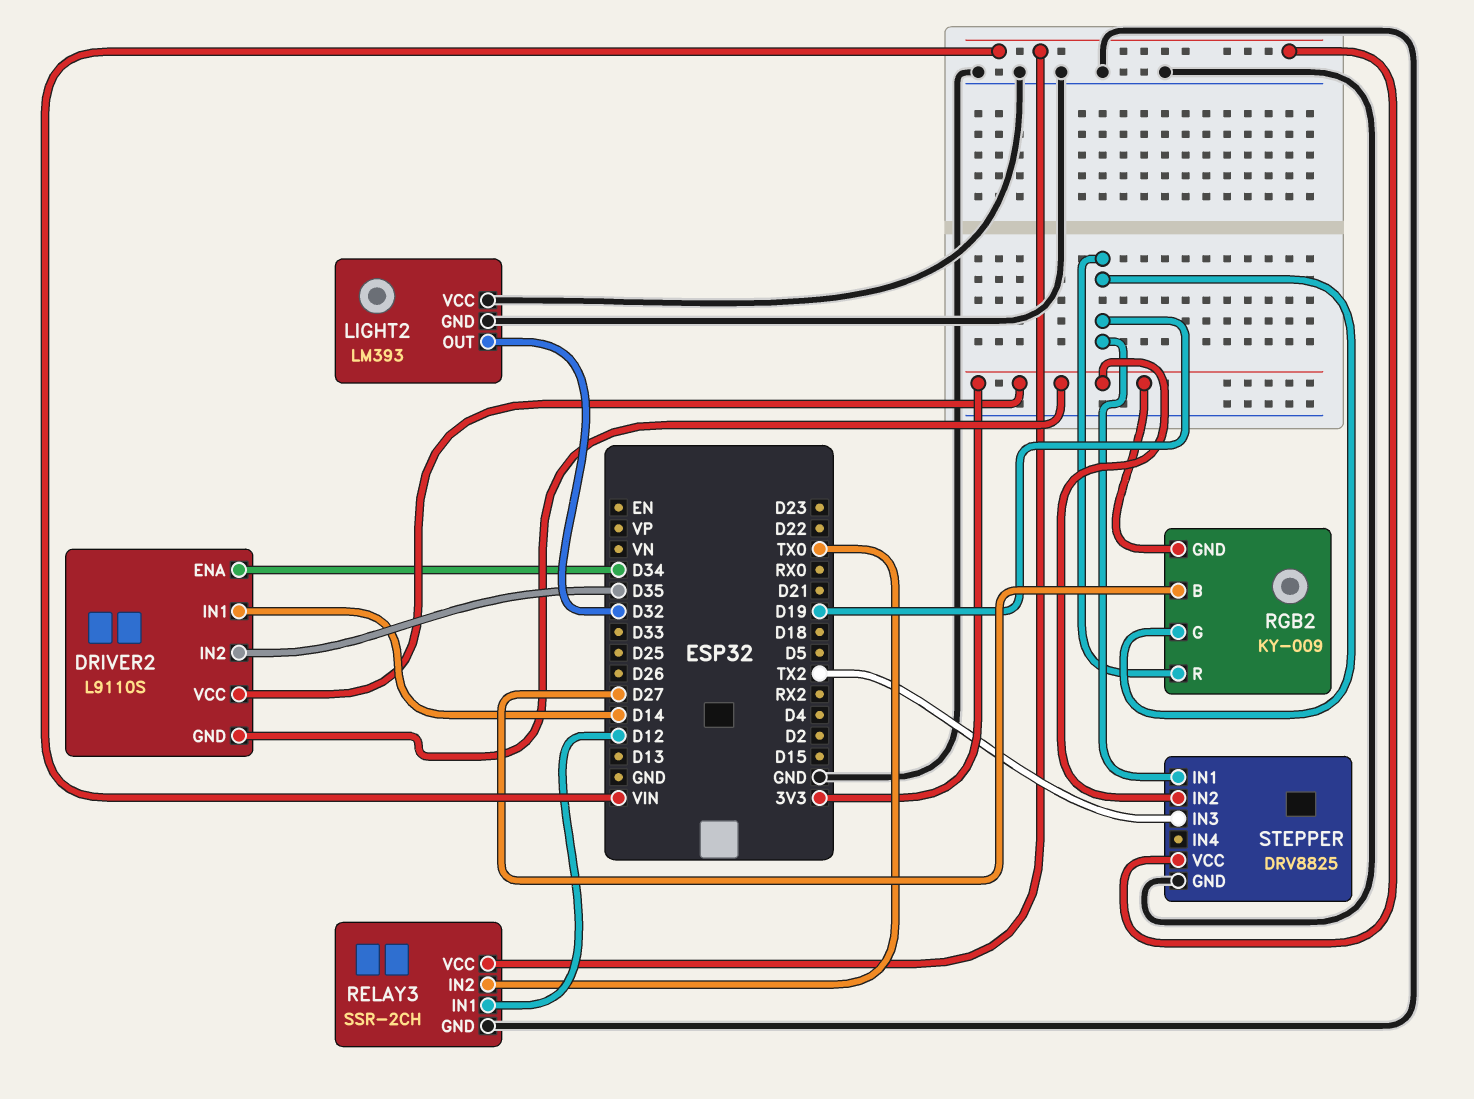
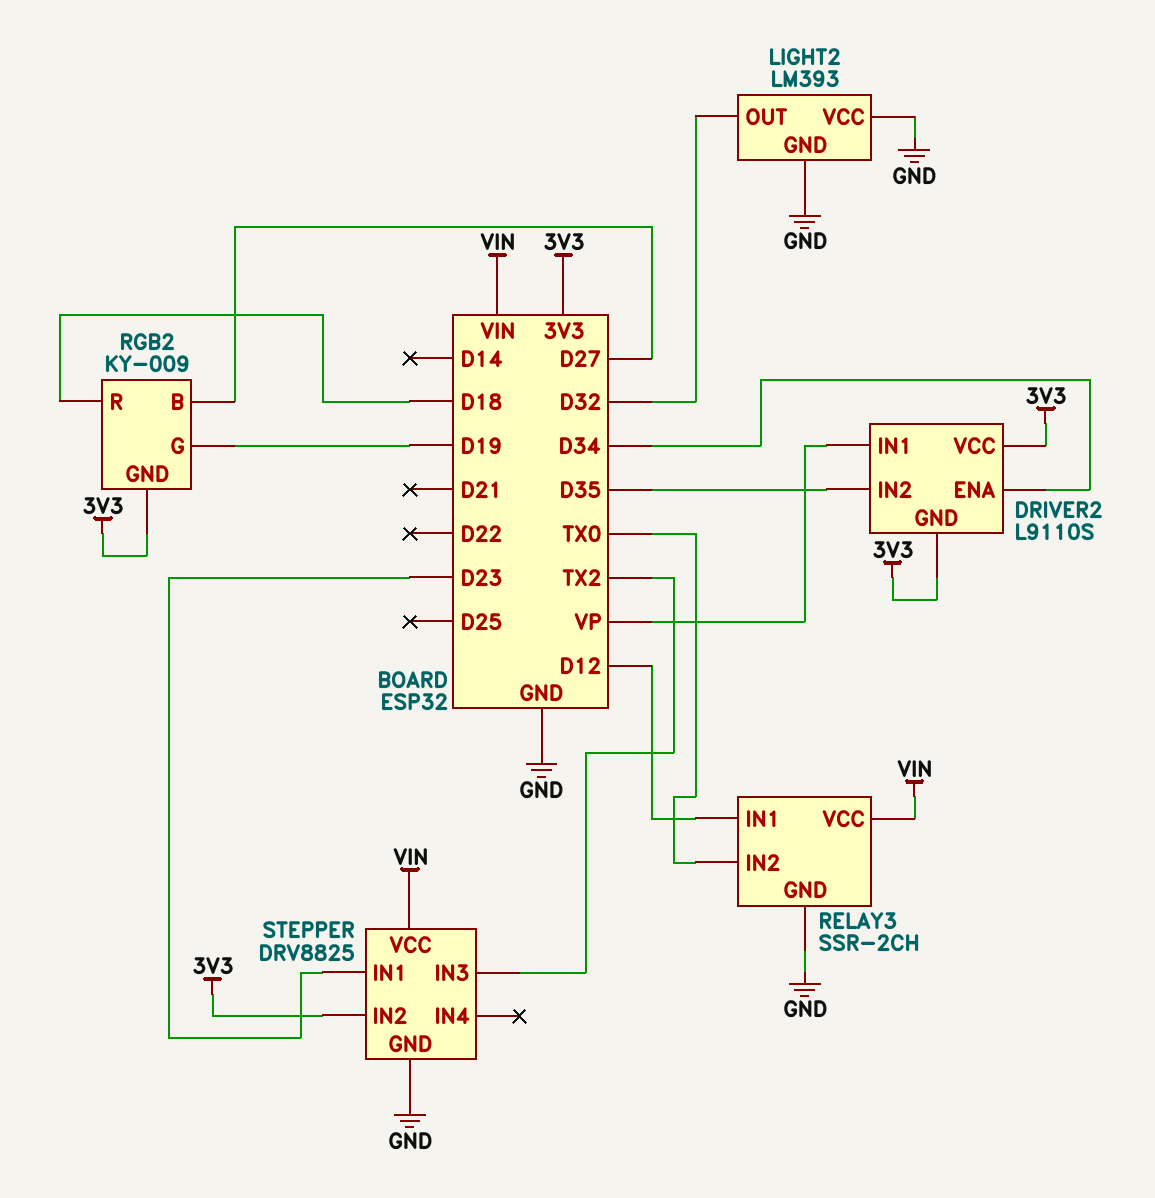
DRIVER2 pin IN1: D14 -> VP
RGB2 pin R: D19 -> D18
STEPPER pin IN1: D19 -> D23

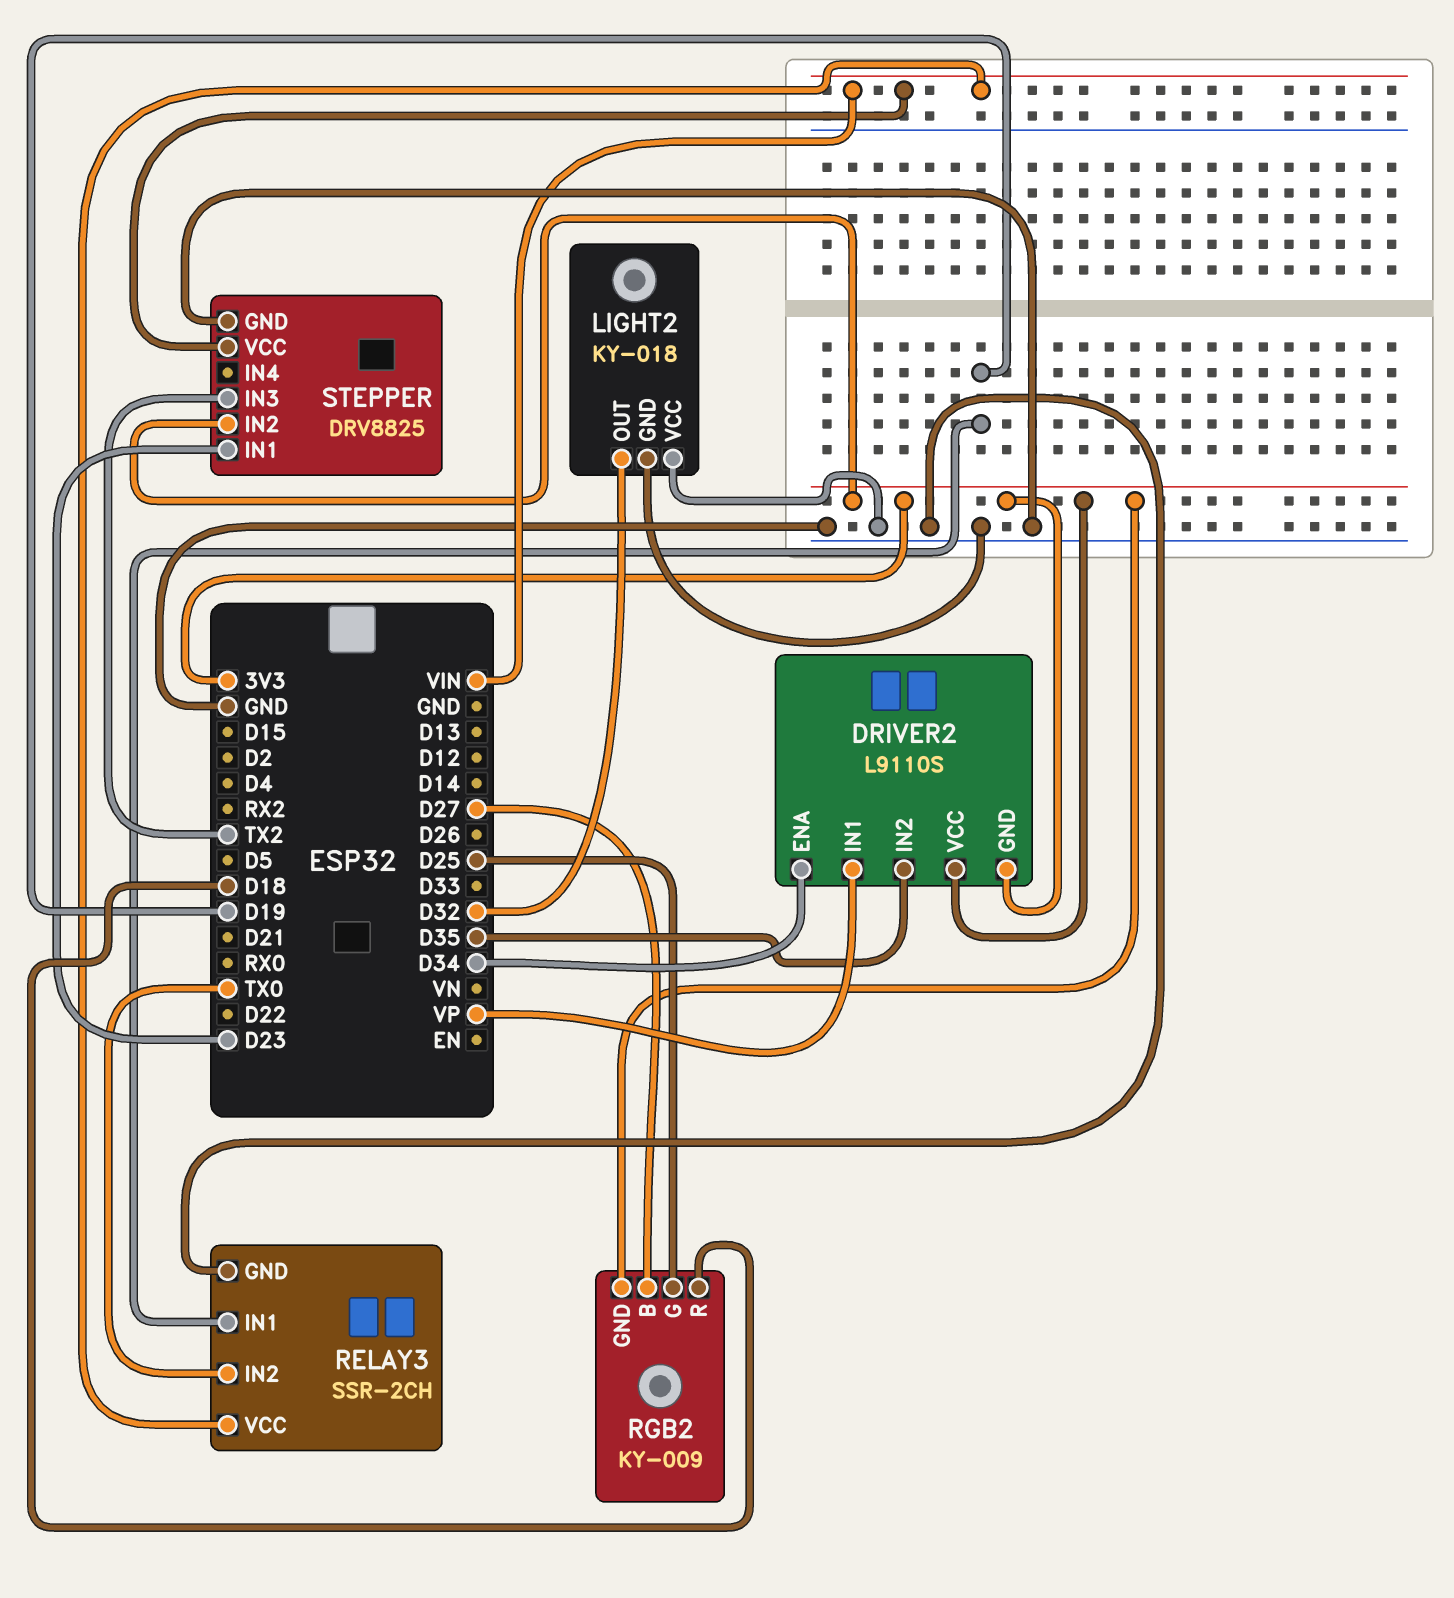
LIGHT2: LM393 -> KY-018
RELAY3 pin IN1: D12 -> D19
RGB2 pin G: D19 -> D25

